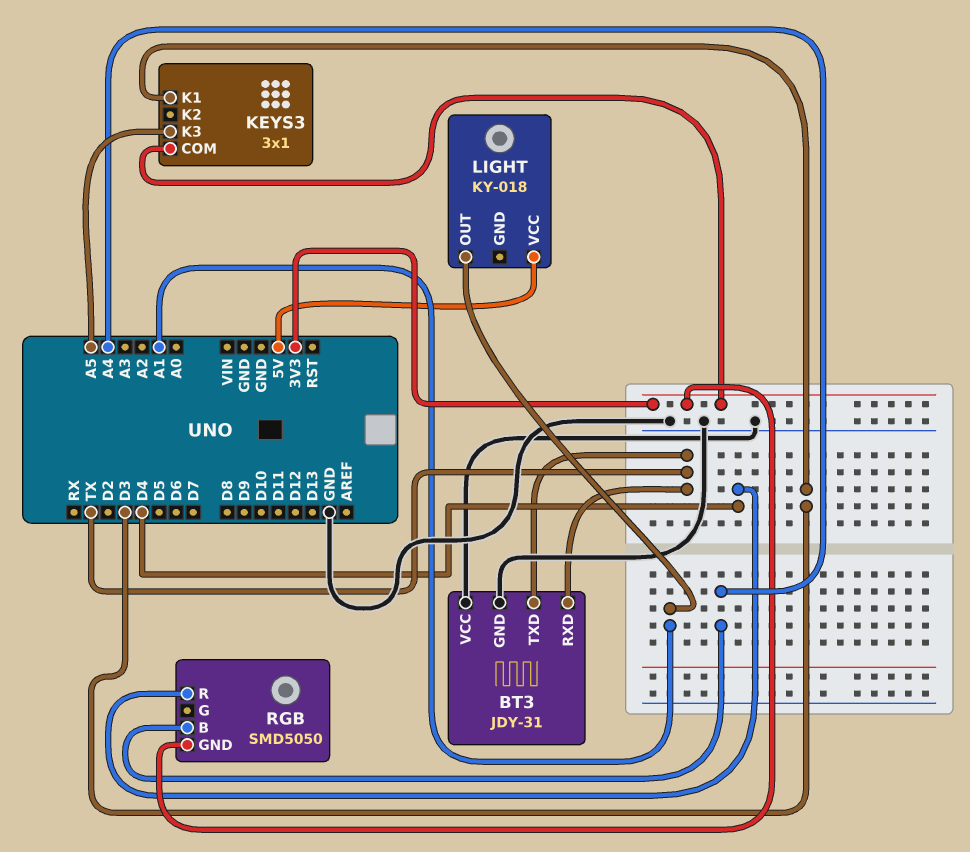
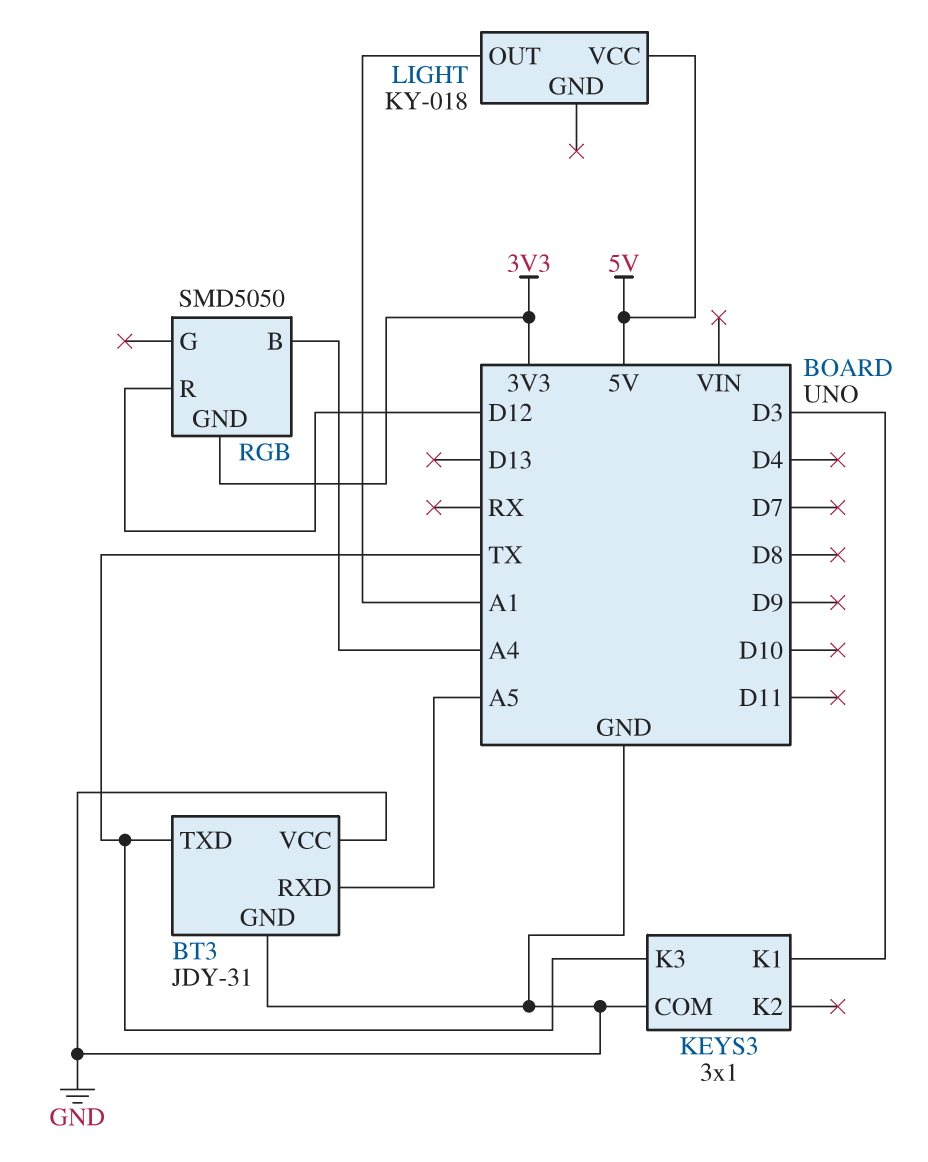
BT3 pin RXD: TX -> A5
KEYS3 pin COM: 3V3 -> GND
KEYS3 pin K3: A5 -> TX
RGB pin R: D4 -> D12

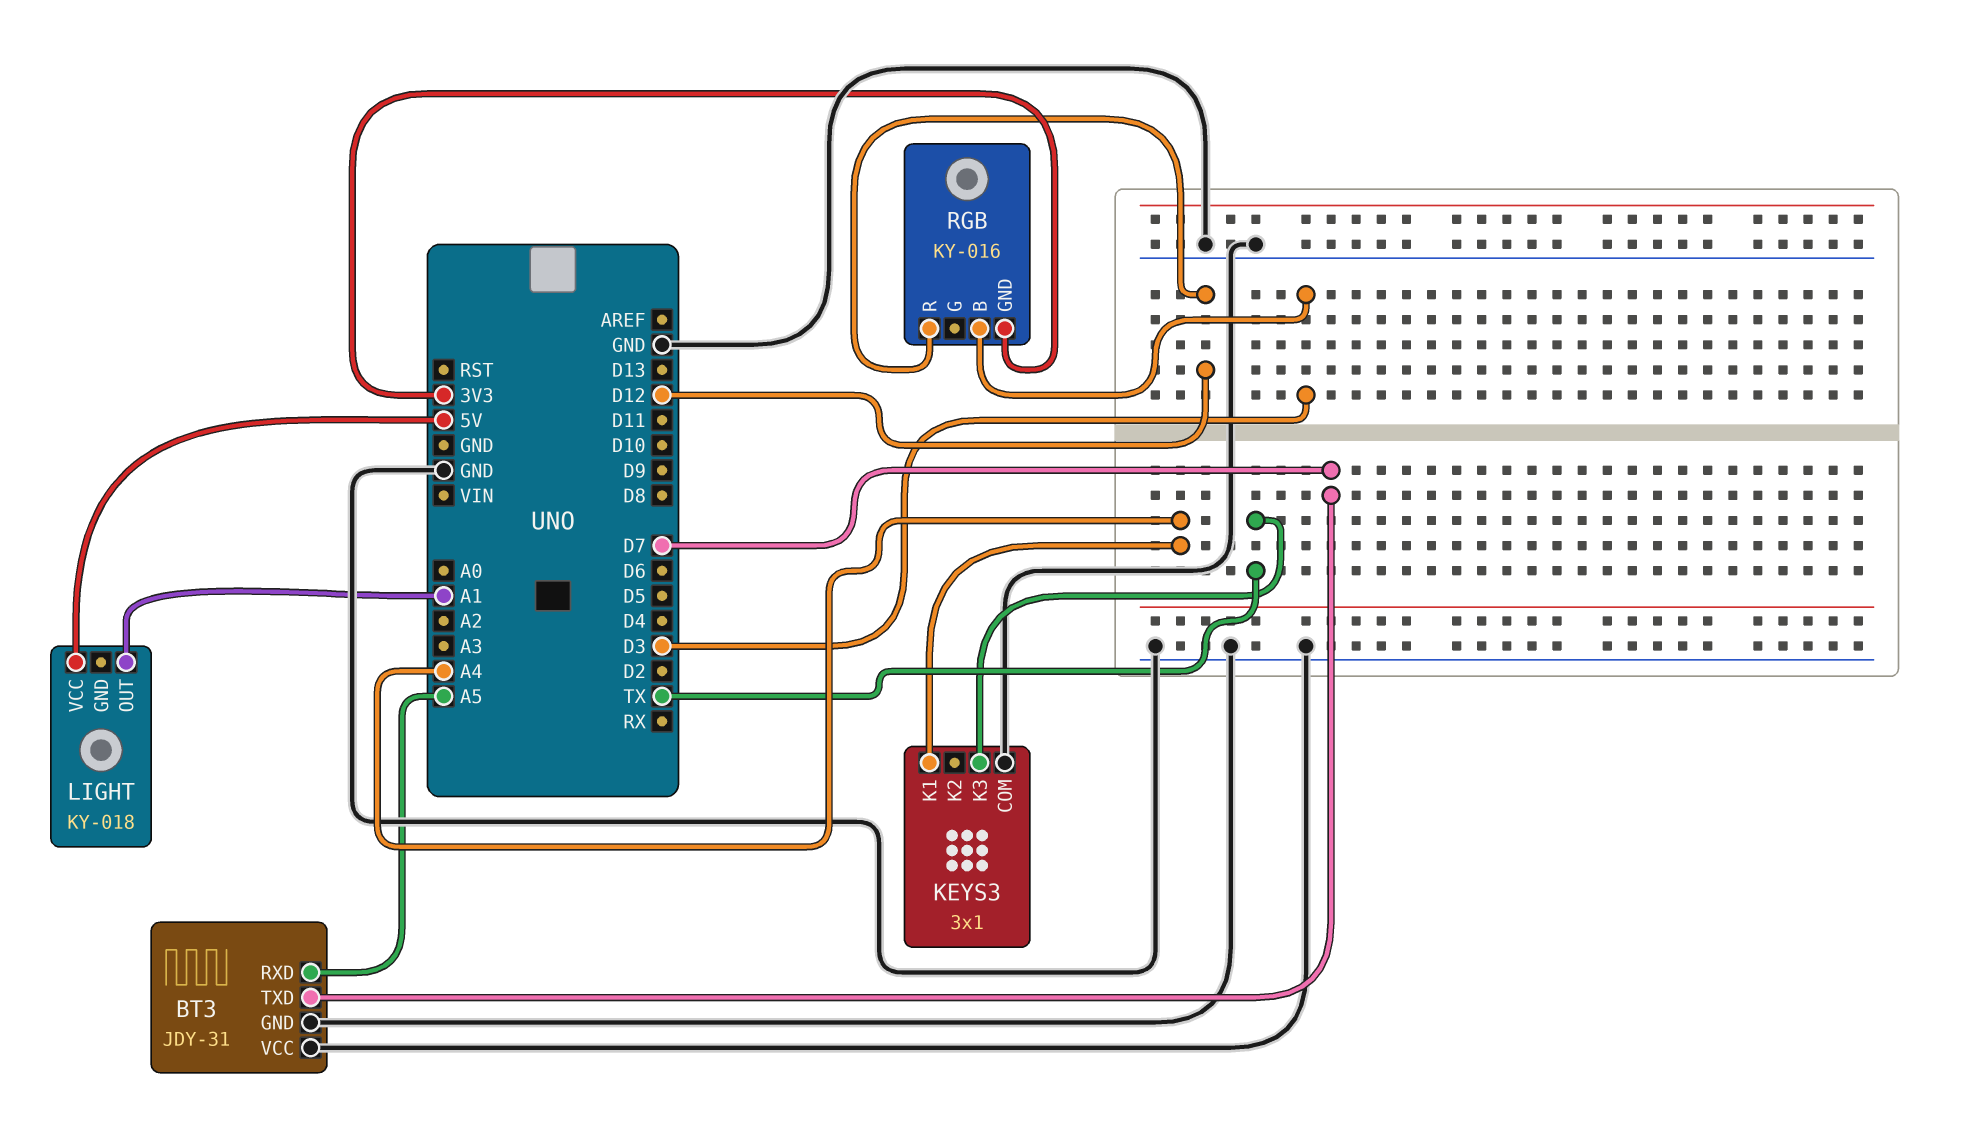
BT3 pin TXD: TX -> D7
KEYS3 pin K1: D3 -> A4
RGB: SMD5050 -> KY-016
RGB pin B: A4 -> D3

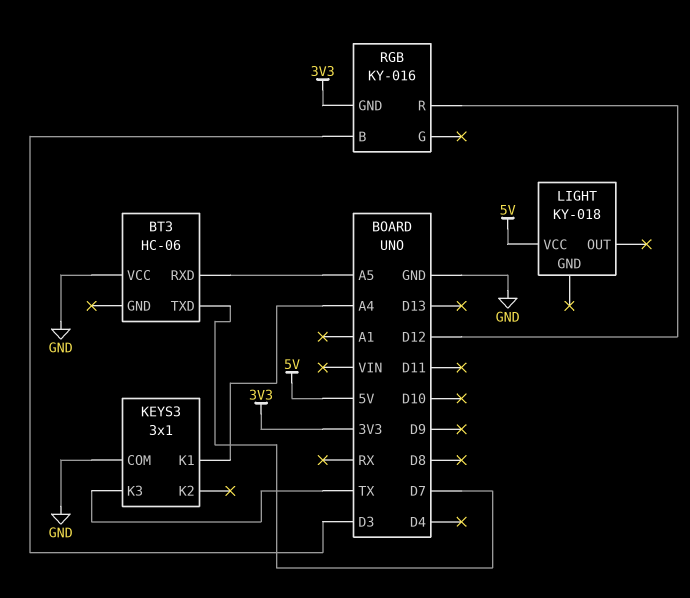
BT3: JDY-31 -> HC-06
BT3 pin GND: GND -> none
LIGHT pin OUT: A1 -> none

